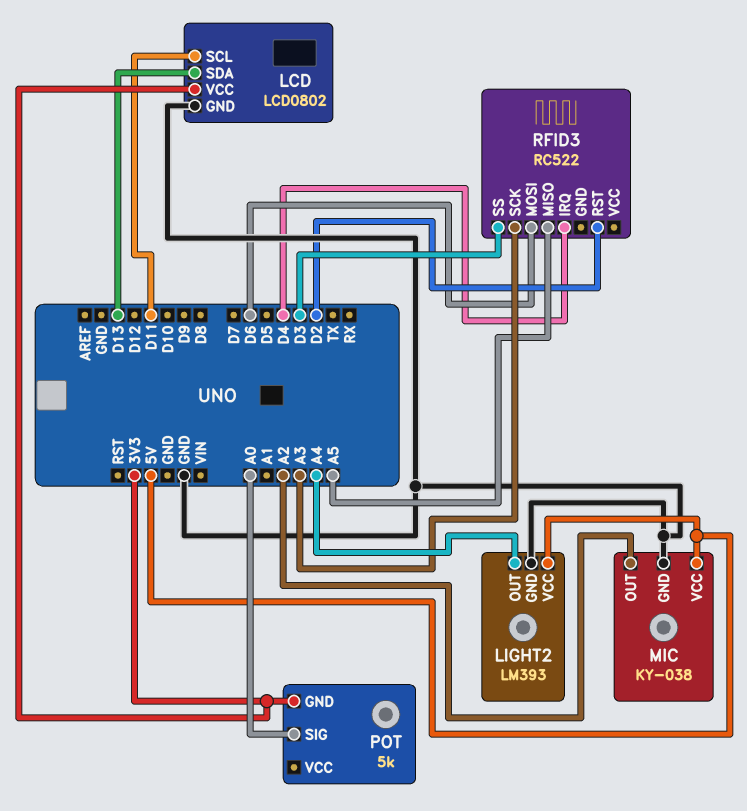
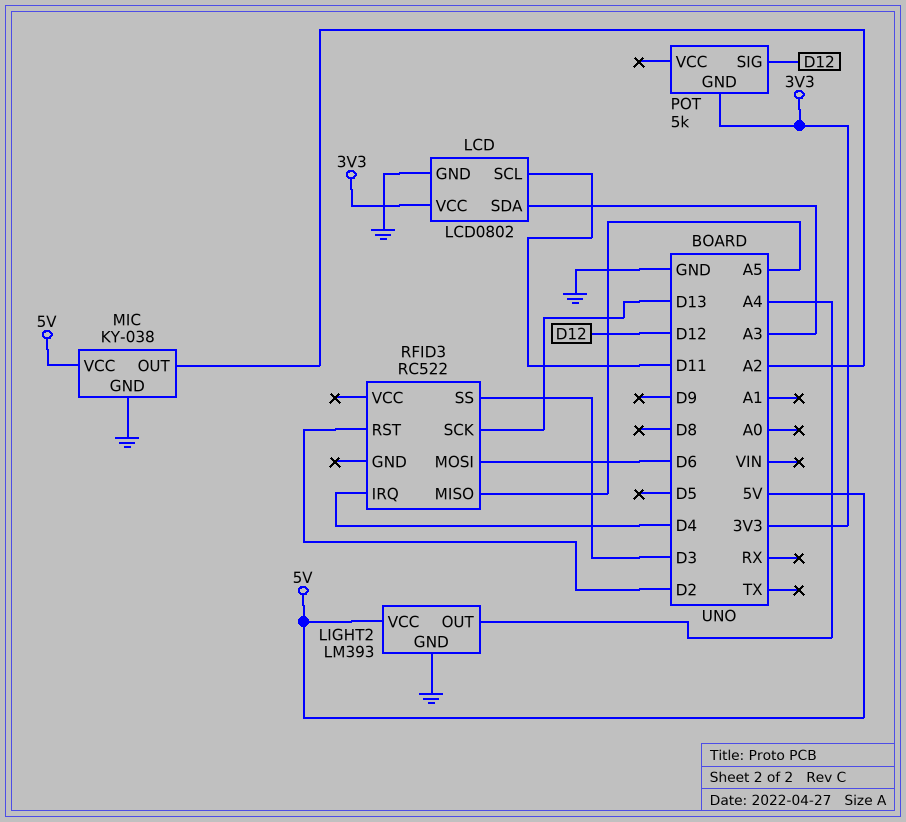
LCD pin SDA: D13 -> A3
POT pin SIG: A0 -> D12
RFID3 pin SCK: A3 -> D13

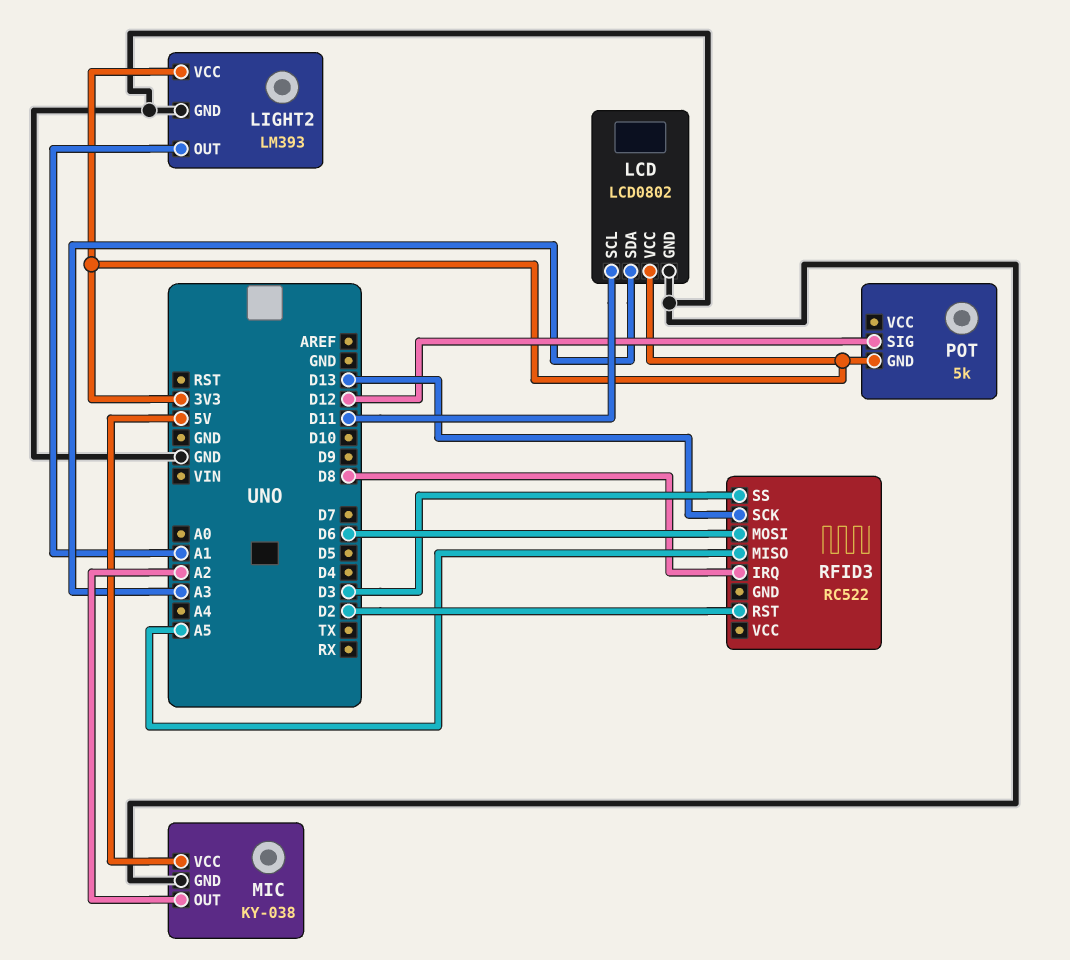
LIGHT2 pin OUT: A4 -> A1
LIGHT2 pin VCC: 5V -> 3V3
RFID3 pin IRQ: D4 -> D8

